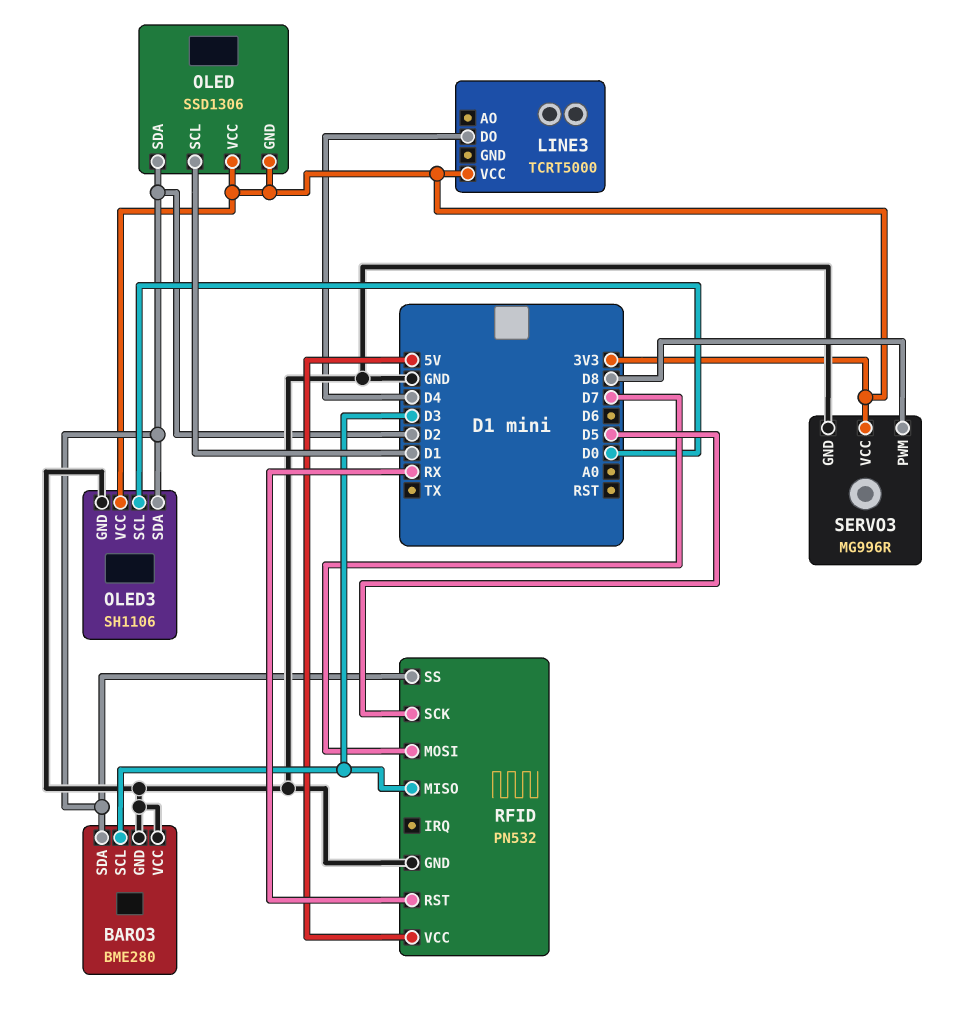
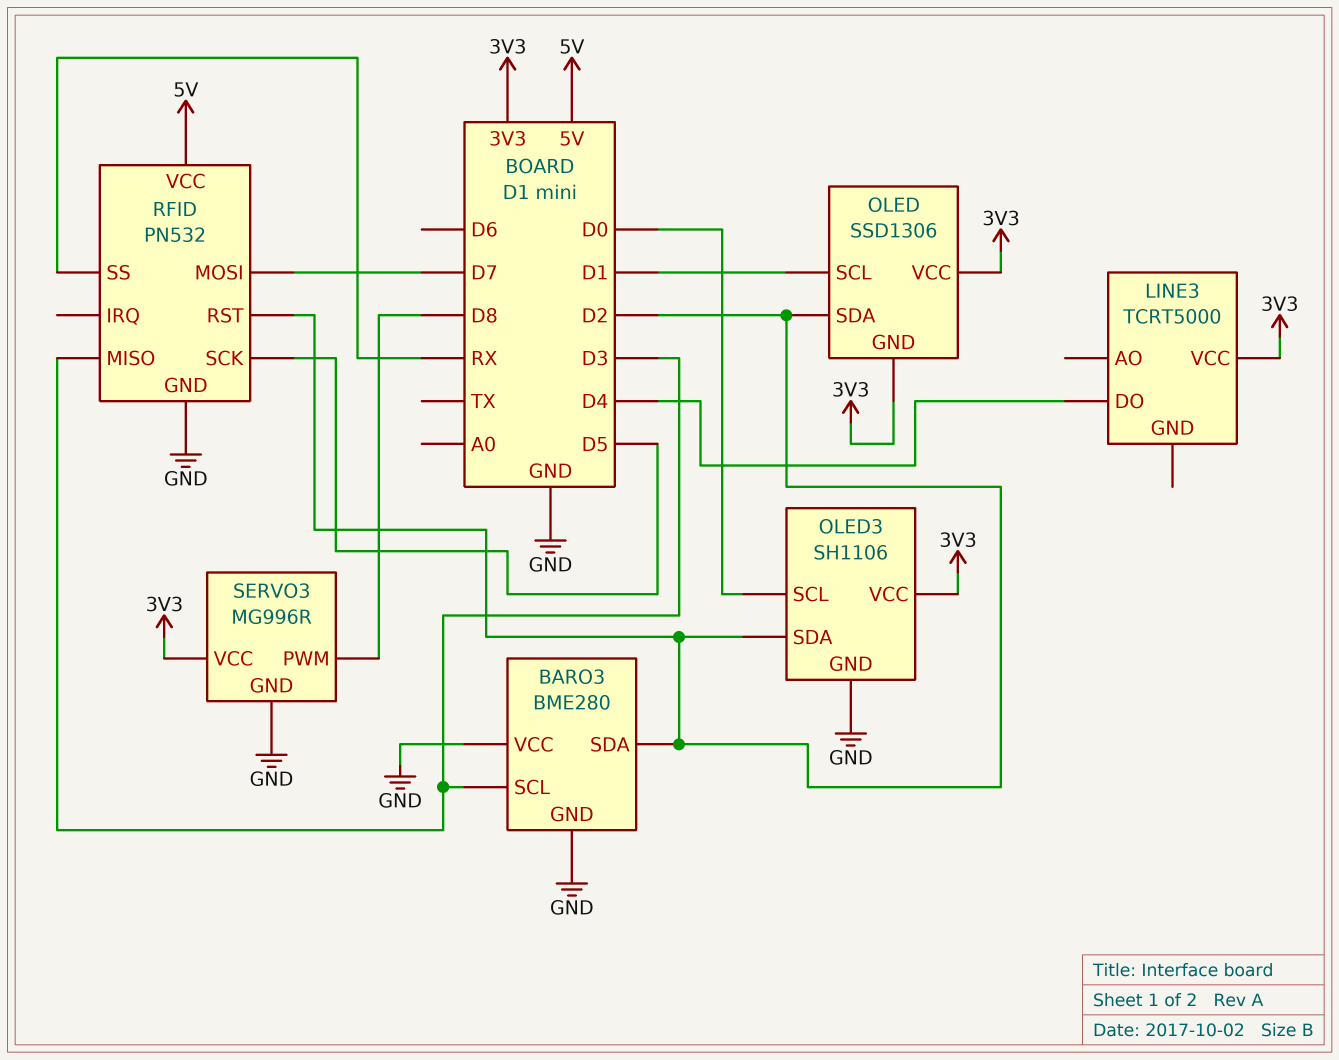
RFID pin RST: RX -> D2
RFID pin SS: D2 -> RX

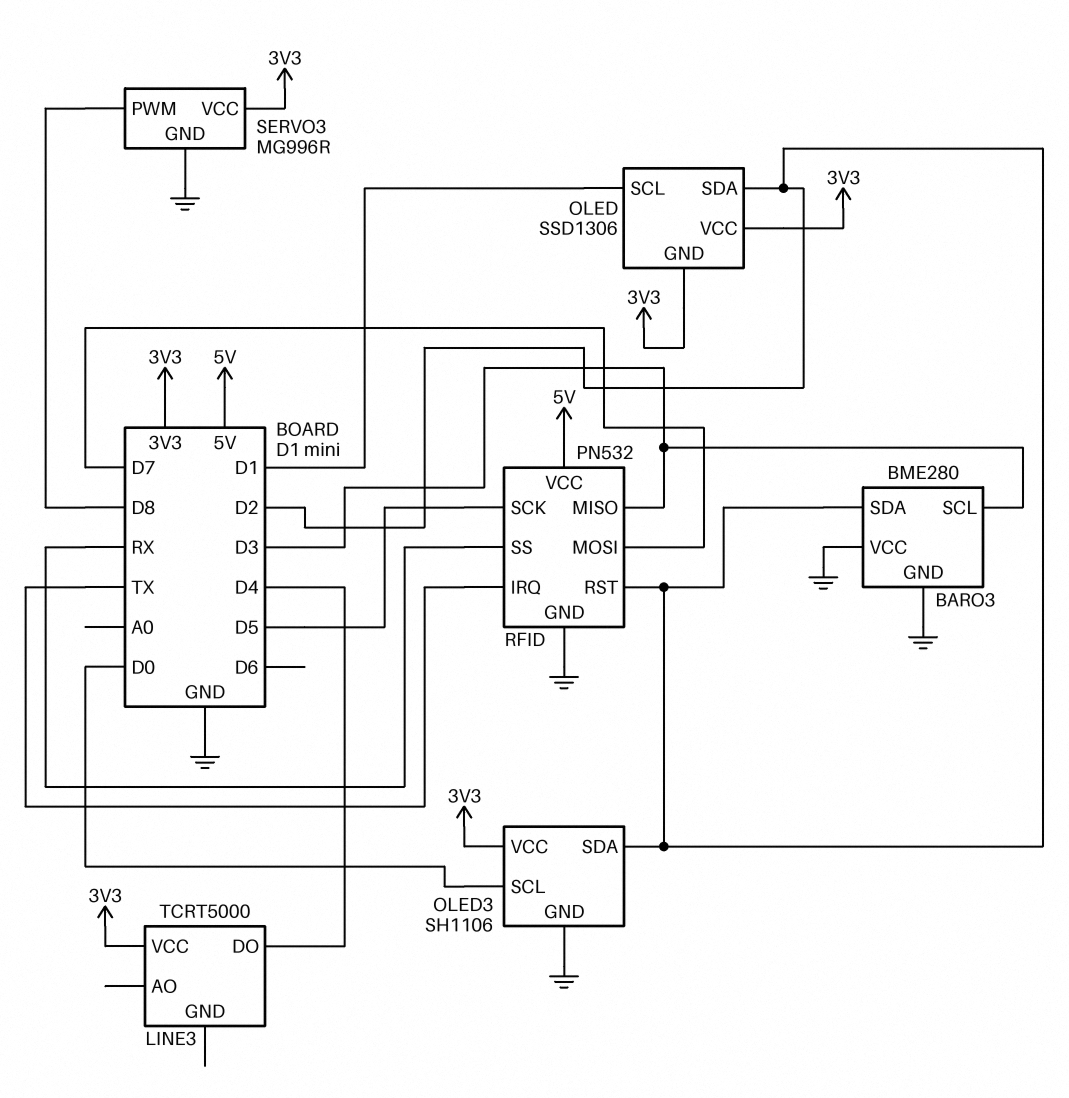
RFID pin IRQ: none -> TX

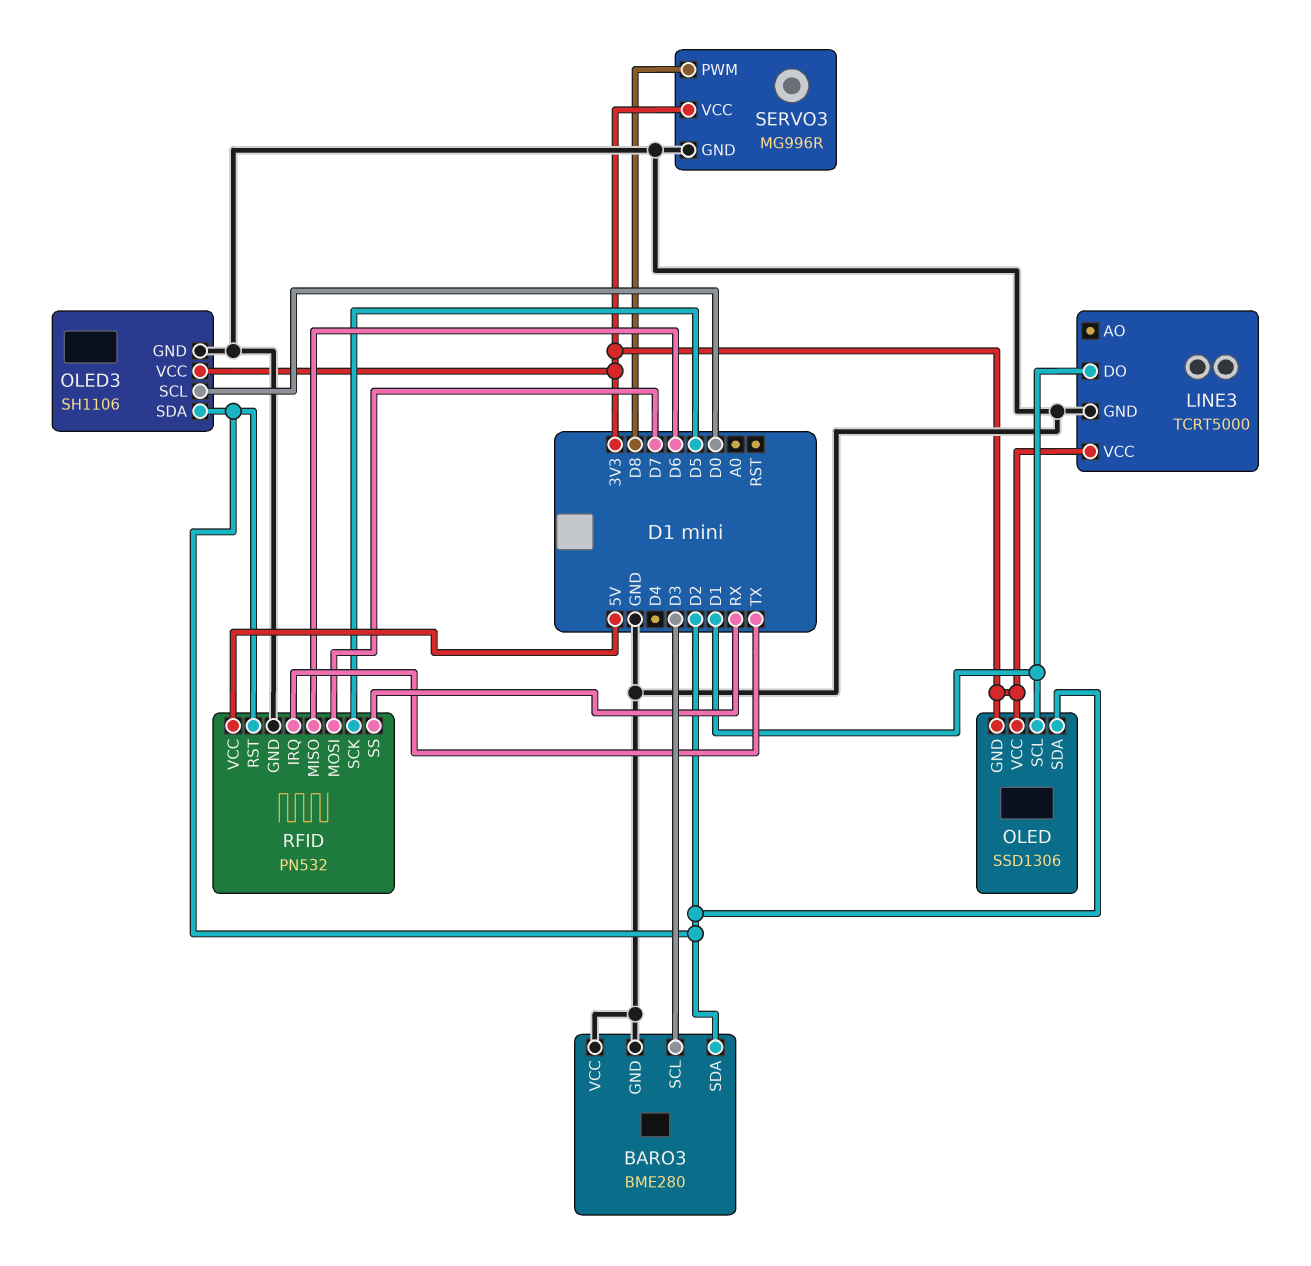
LINE3 pin DO: D4 -> D1
LINE3 pin GND: none -> GND
RFID pin MISO: D3 -> D6

